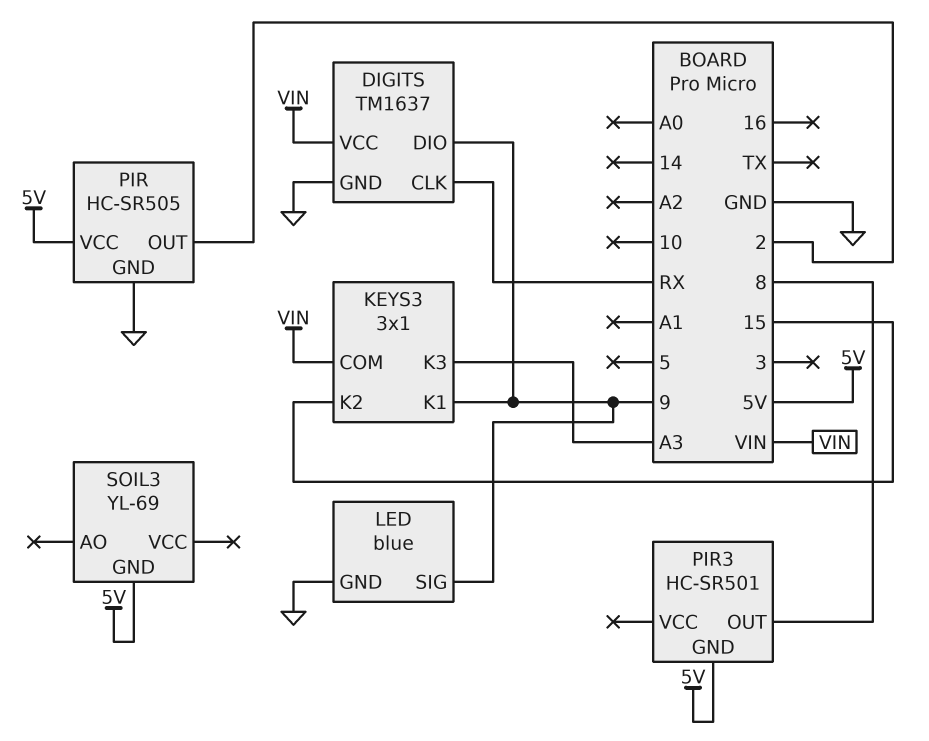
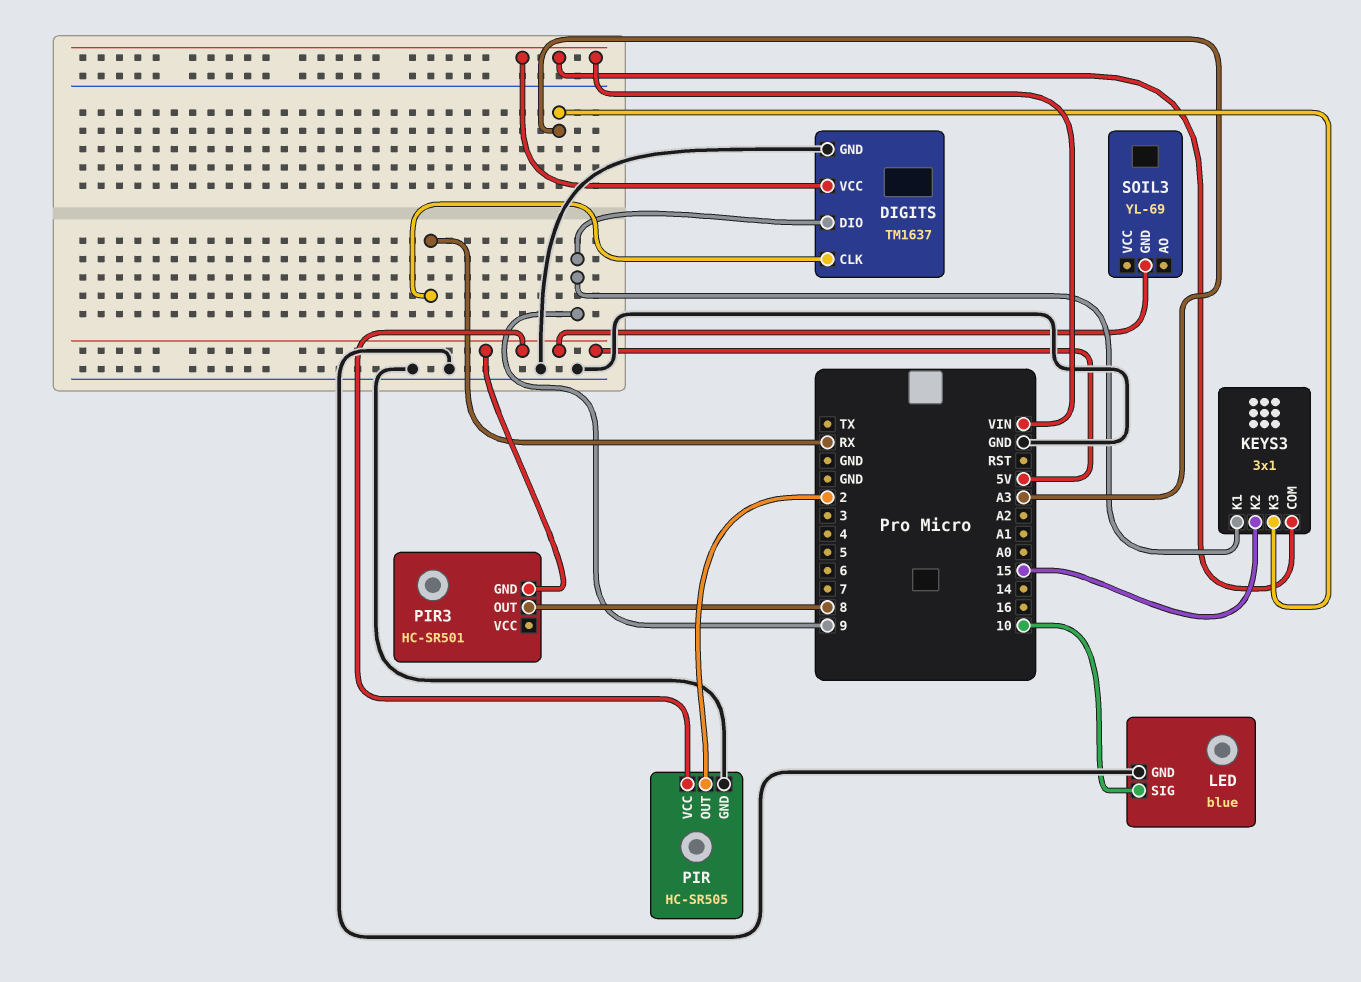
LED pin SIG: 9 -> 10

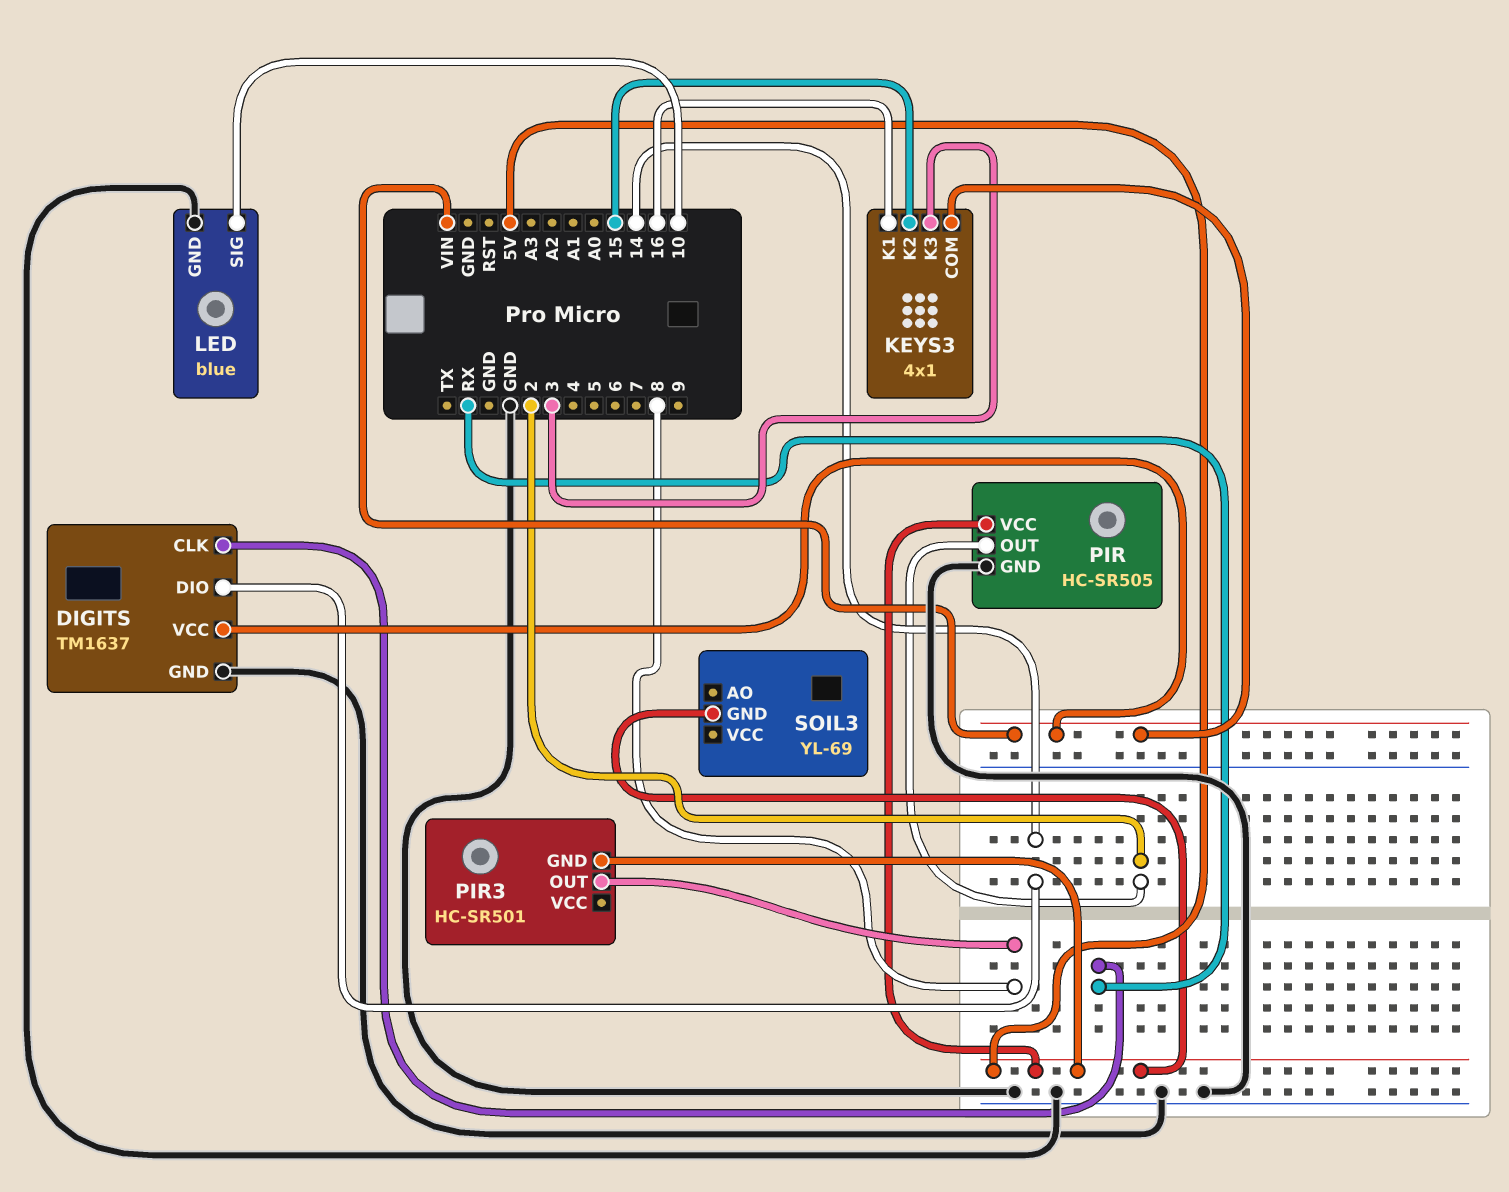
DIGITS pin DIO: 9 -> 14
KEYS3: 3x1 -> 4x1
KEYS3 pin K1: 9 -> 16
KEYS3 pin K3: A3 -> 3

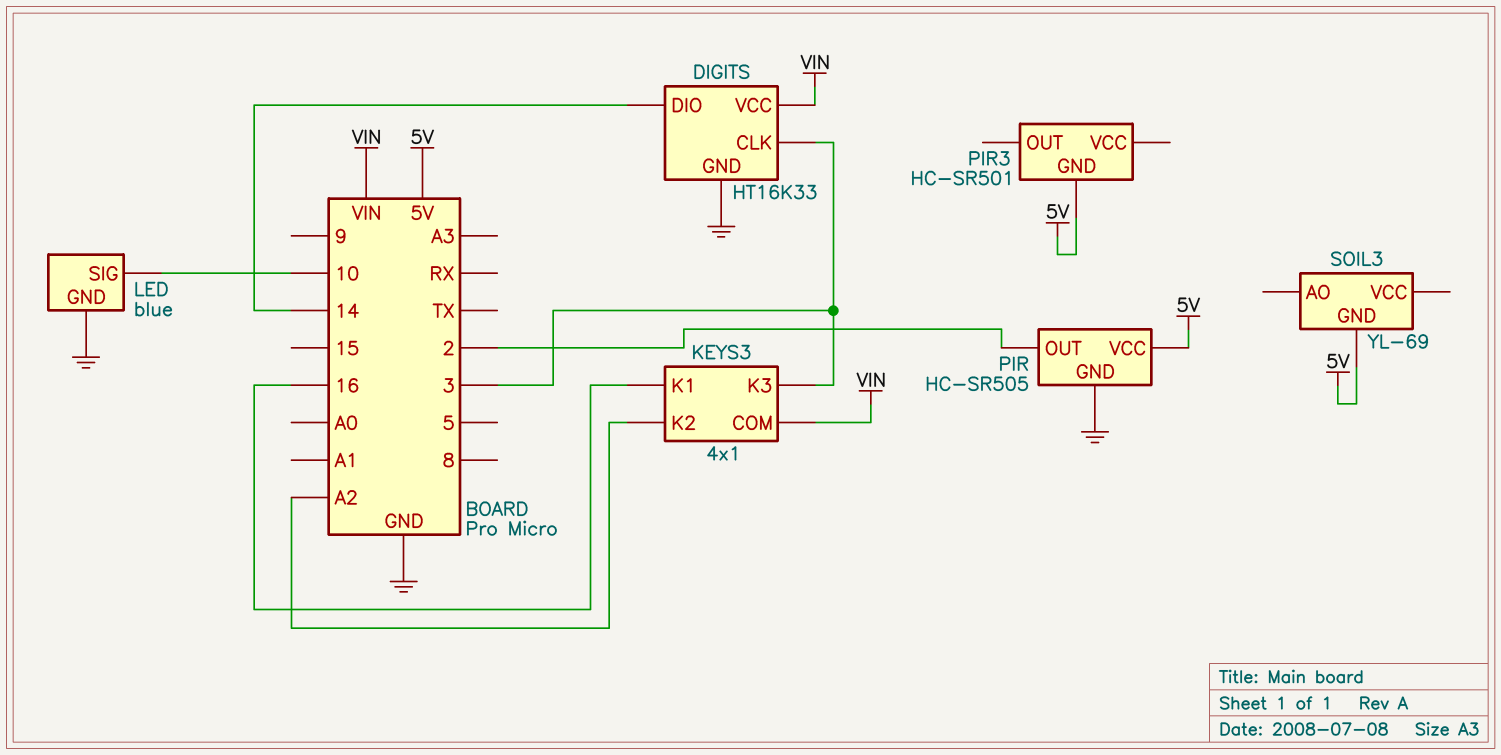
DIGITS: TM1637 -> HT16K33
DIGITS pin CLK: RX -> 3
KEYS3 pin K2: 15 -> A2
PIR3 pin OUT: 8 -> none

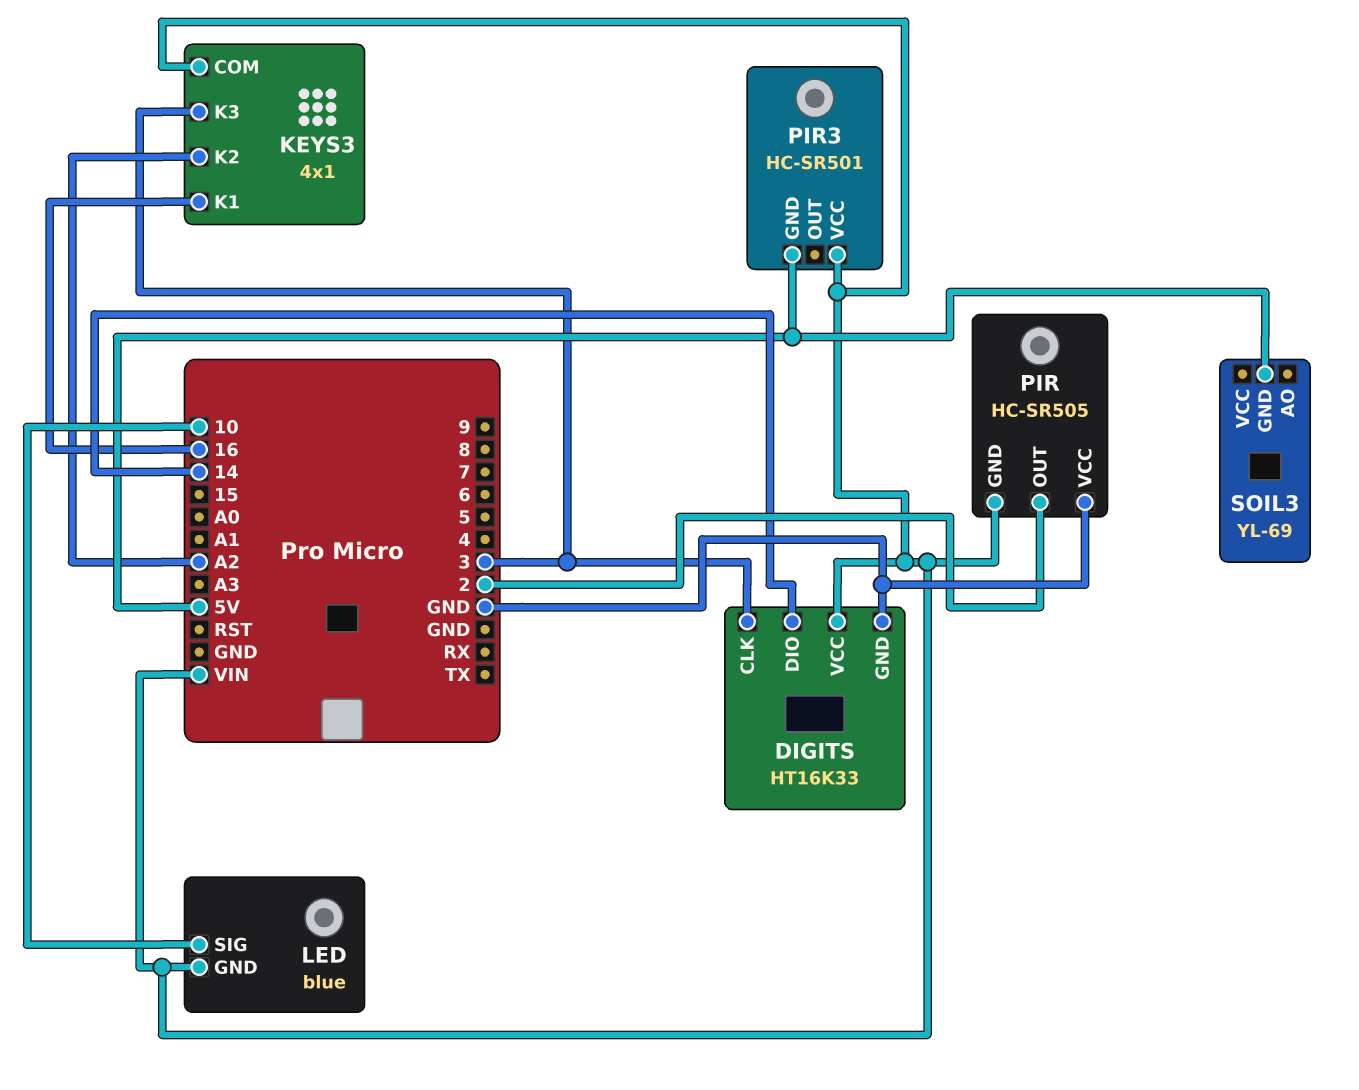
LED pin GND: GND -> VIN
PIR pin GND: GND -> VIN
PIR pin VCC: 5V -> GND
PIR3 pin VCC: none -> VIN

